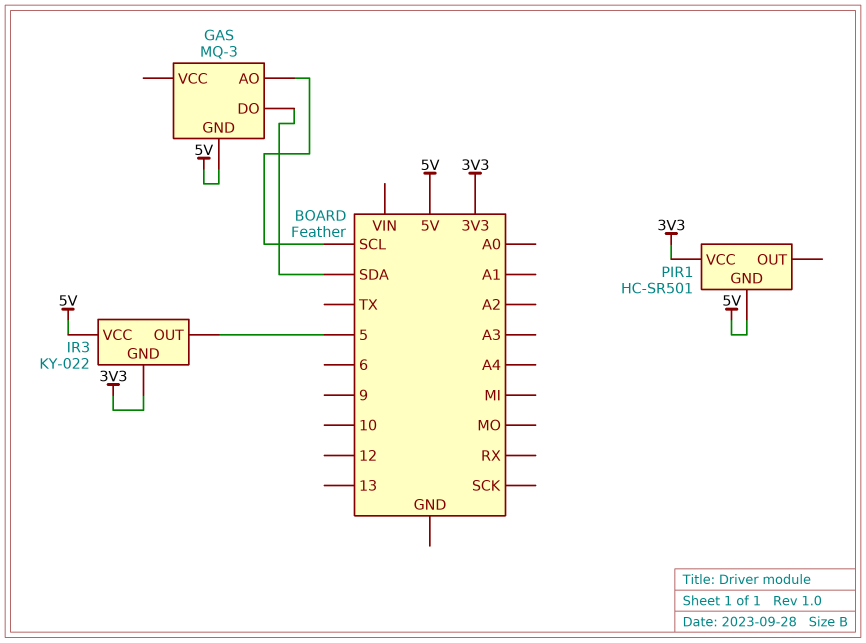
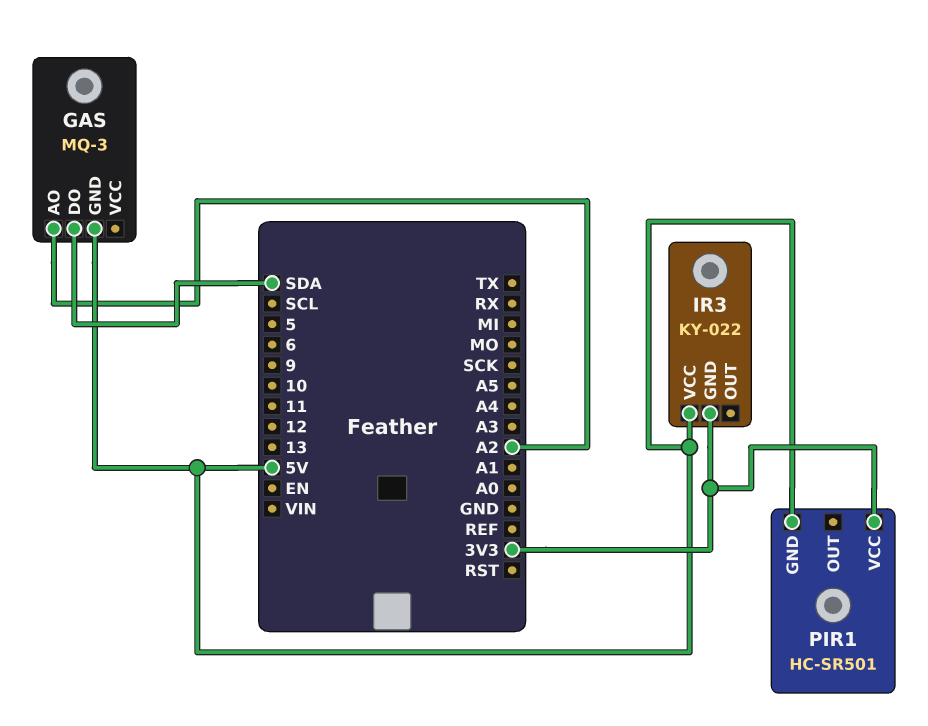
GAS pin AO: SCL -> A2
IR3 pin OUT: 5 -> none

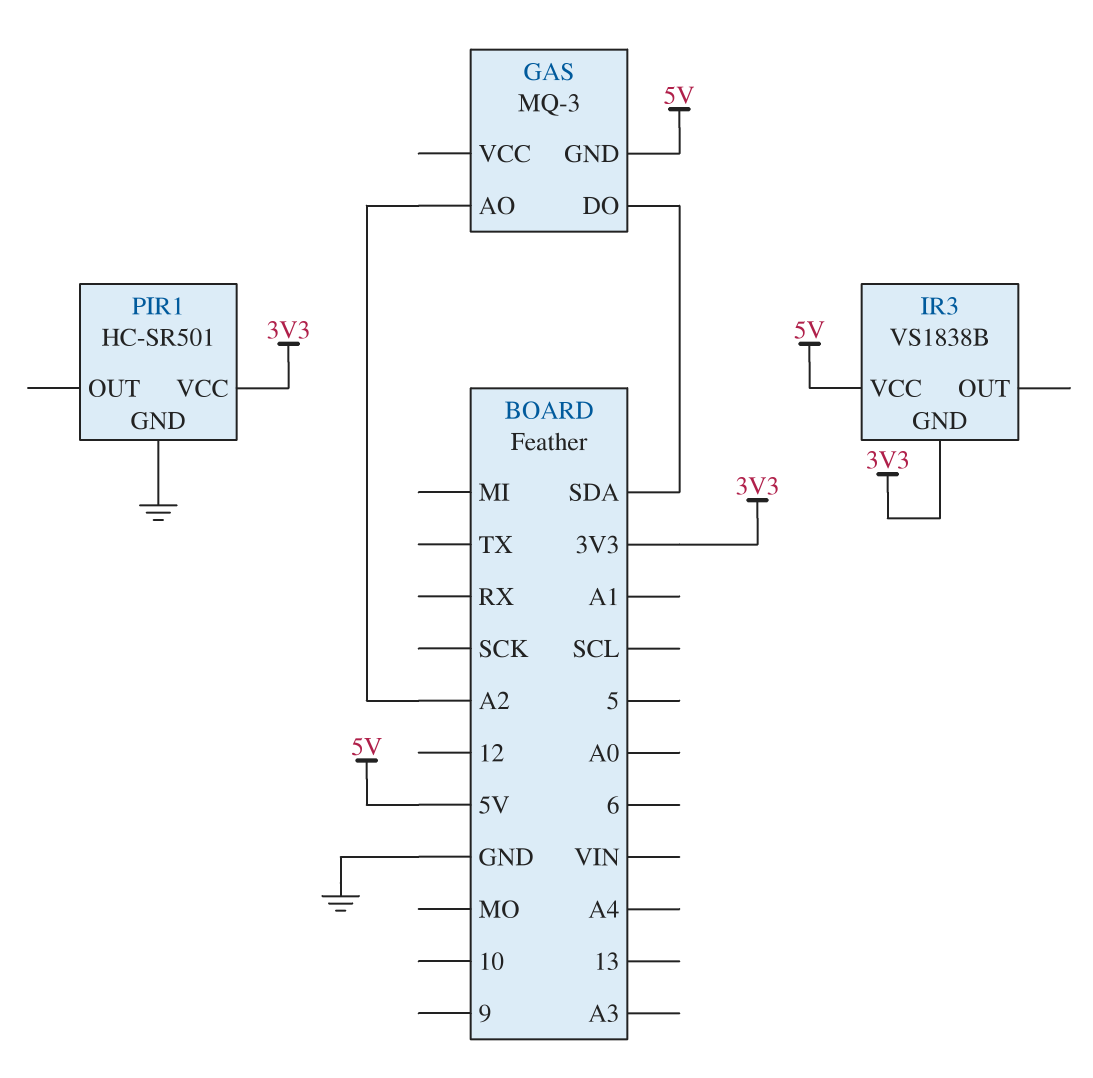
IR3: KY-022 -> VS1838B
PIR1 pin GND: 5V -> GND

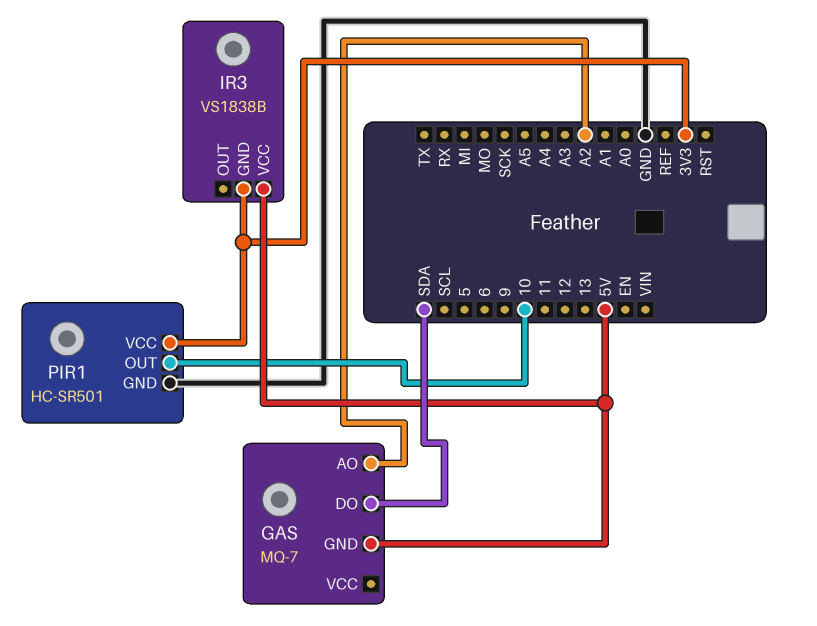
GAS: MQ-3 -> MQ-7
PIR1 pin OUT: none -> 10

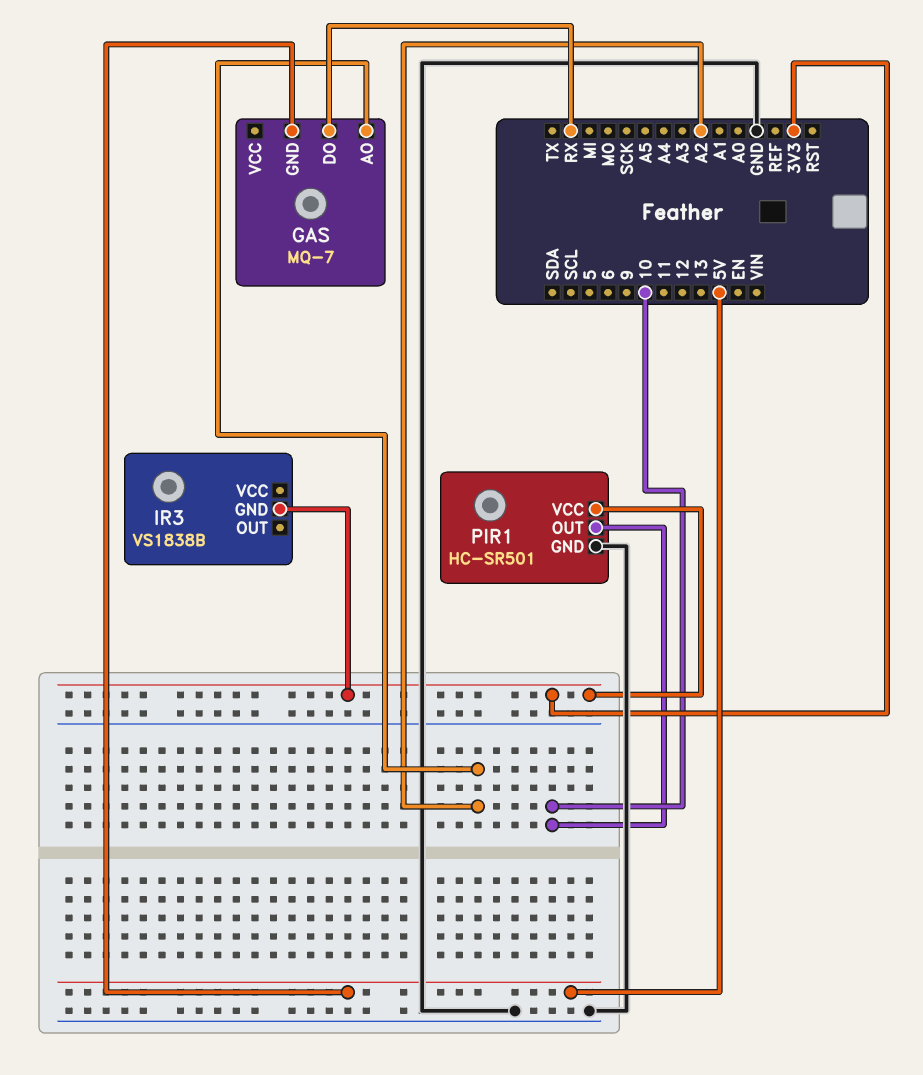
GAS pin DO: SDA -> RX
IR3 pin VCC: 5V -> none

